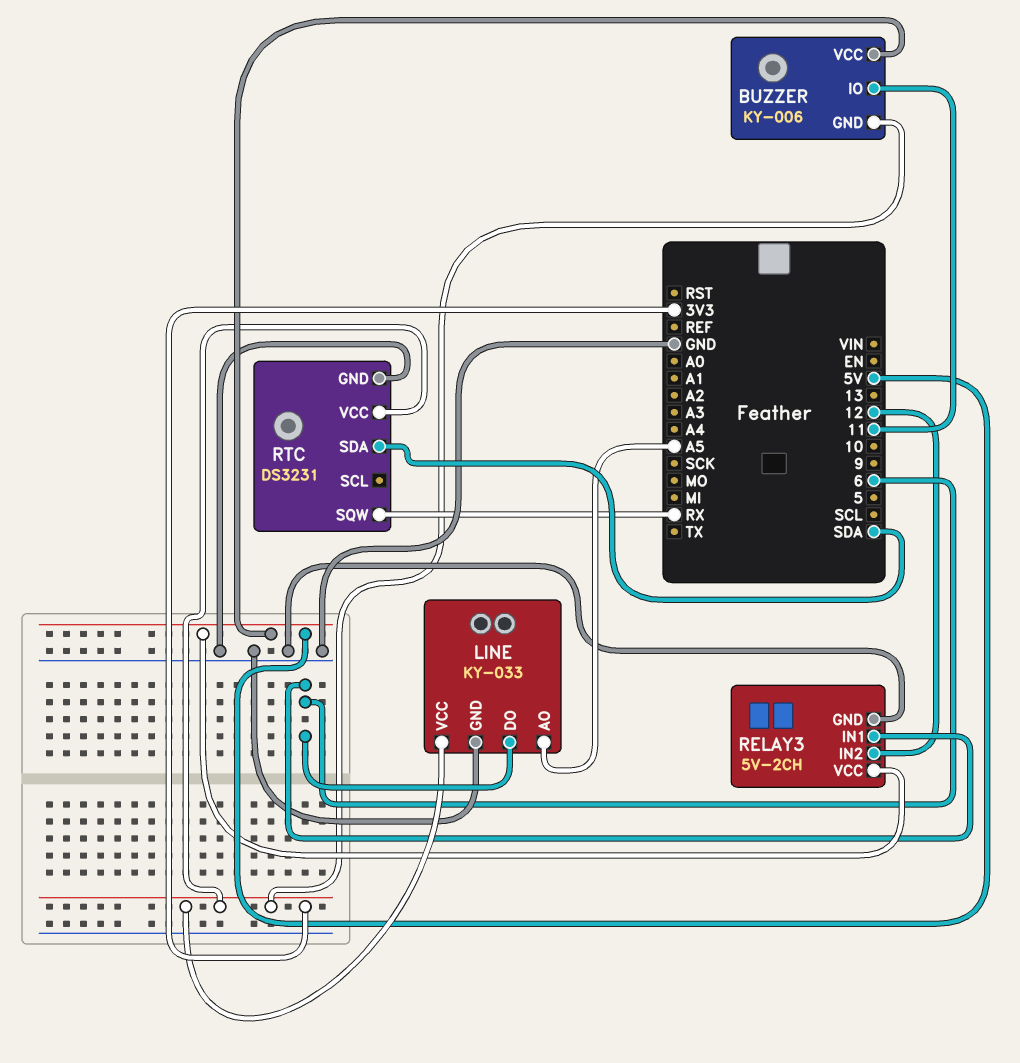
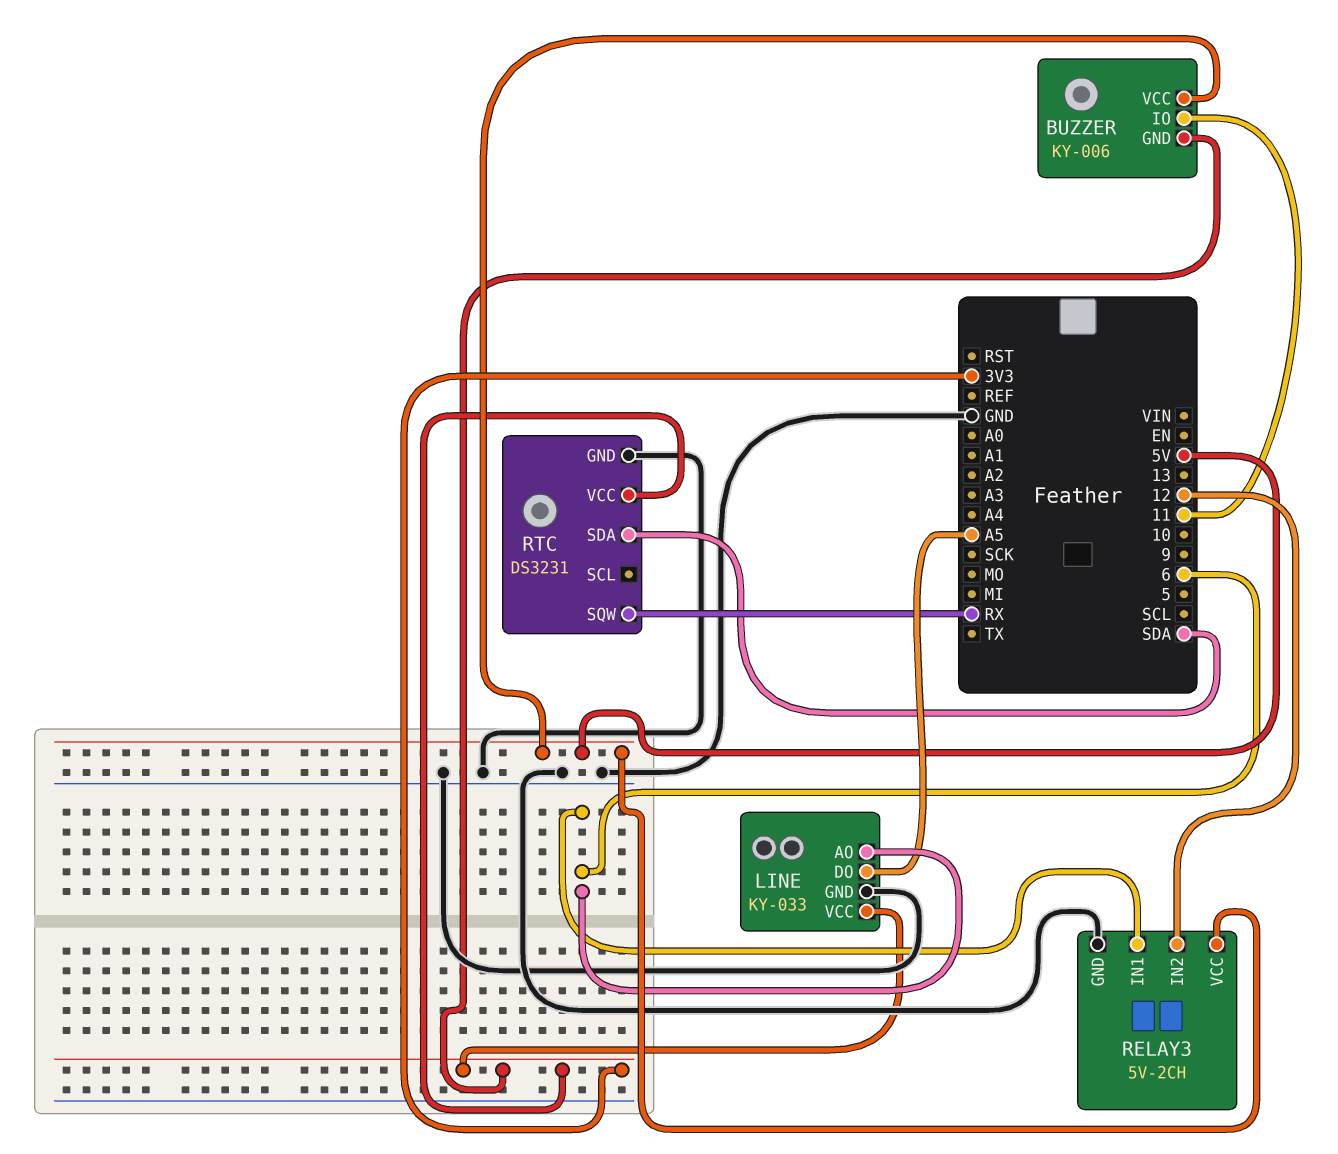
LINE pin AO: A5 -> 6
LINE pin DO: 6 -> A5

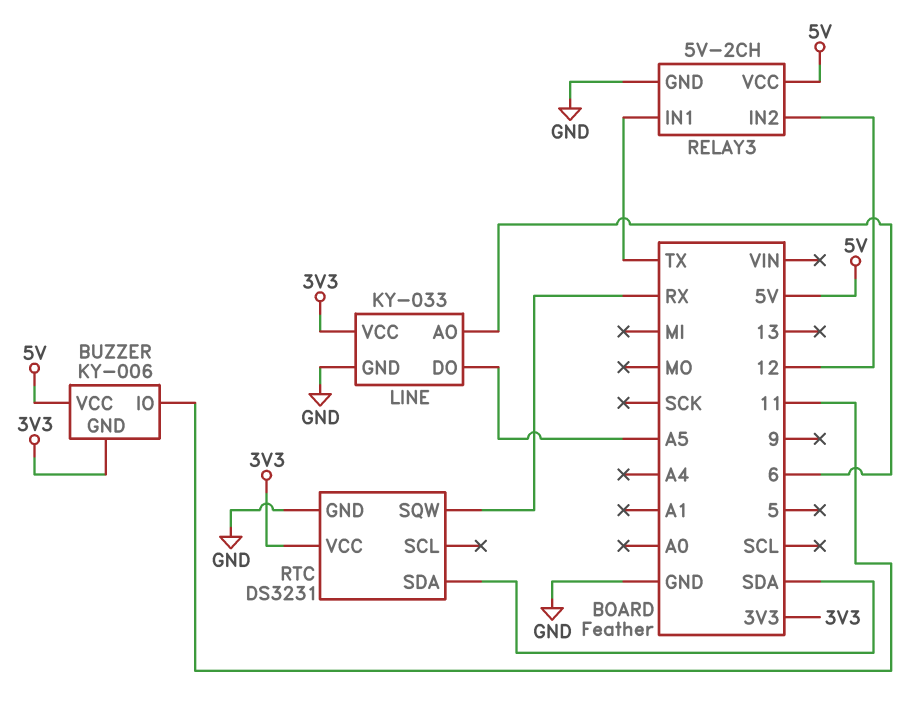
RELAY3 pin IN1: 6 -> TX

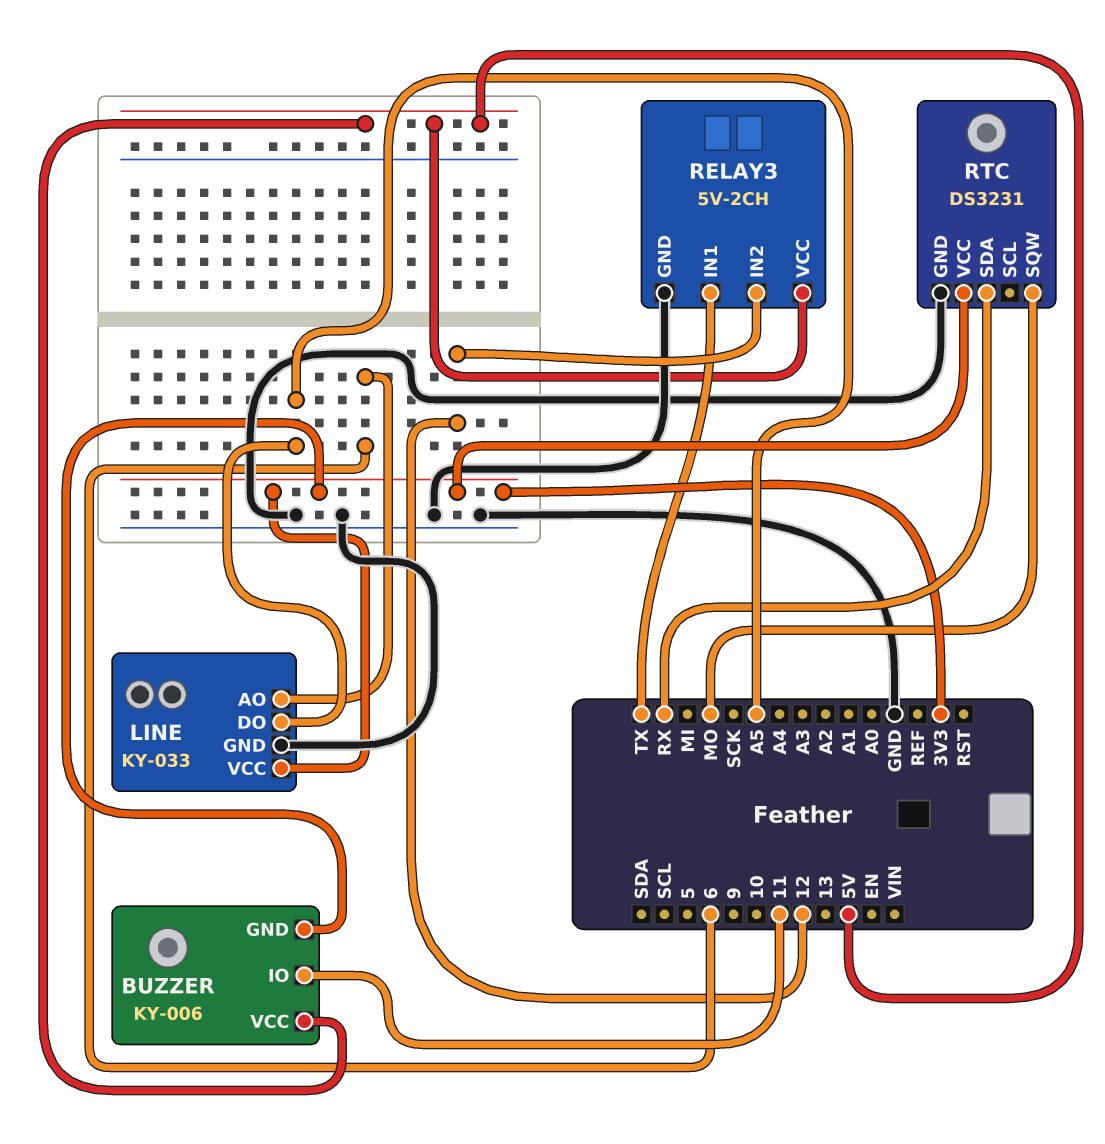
RTC pin SDA: SDA -> RX
RTC pin SQW: RX -> MO

